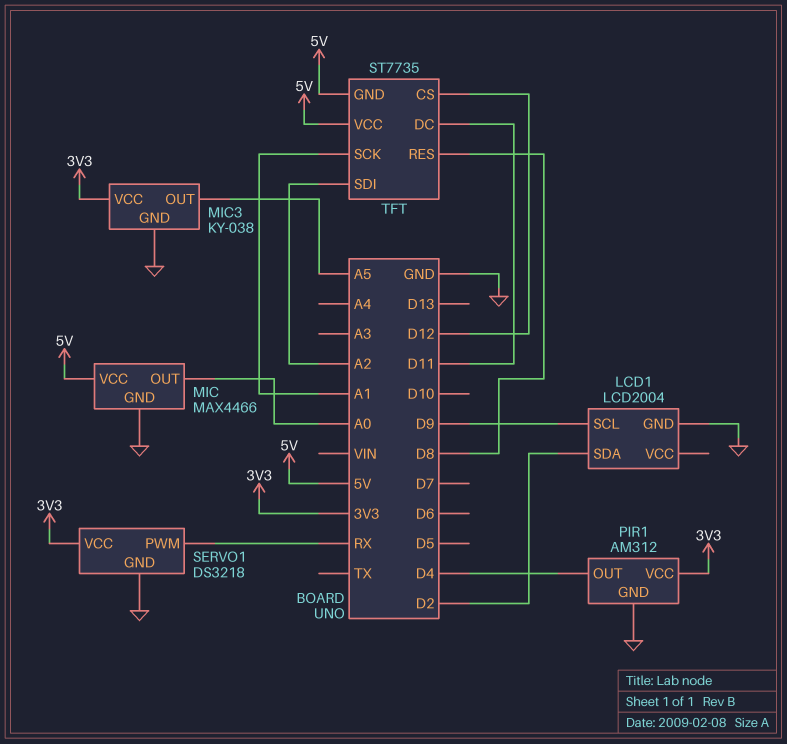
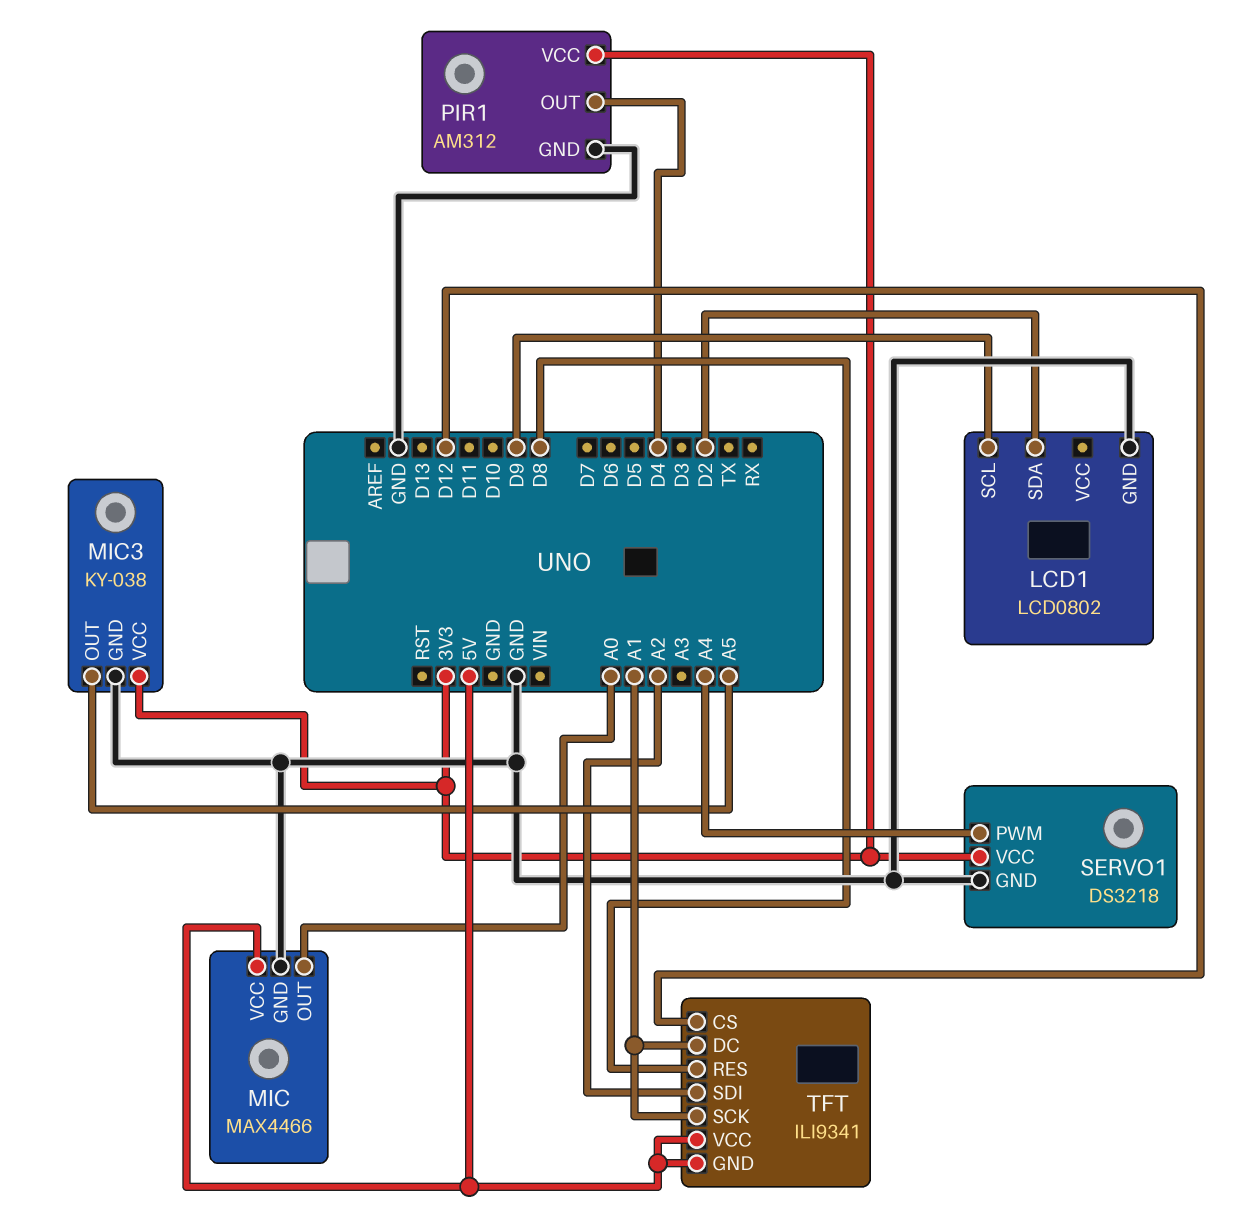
LCD1: LCD2004 -> LCD0802
SERVO1 pin PWM: RX -> A4
TFT: ST7735 -> ILI9341
TFT pin DC: D11 -> A1

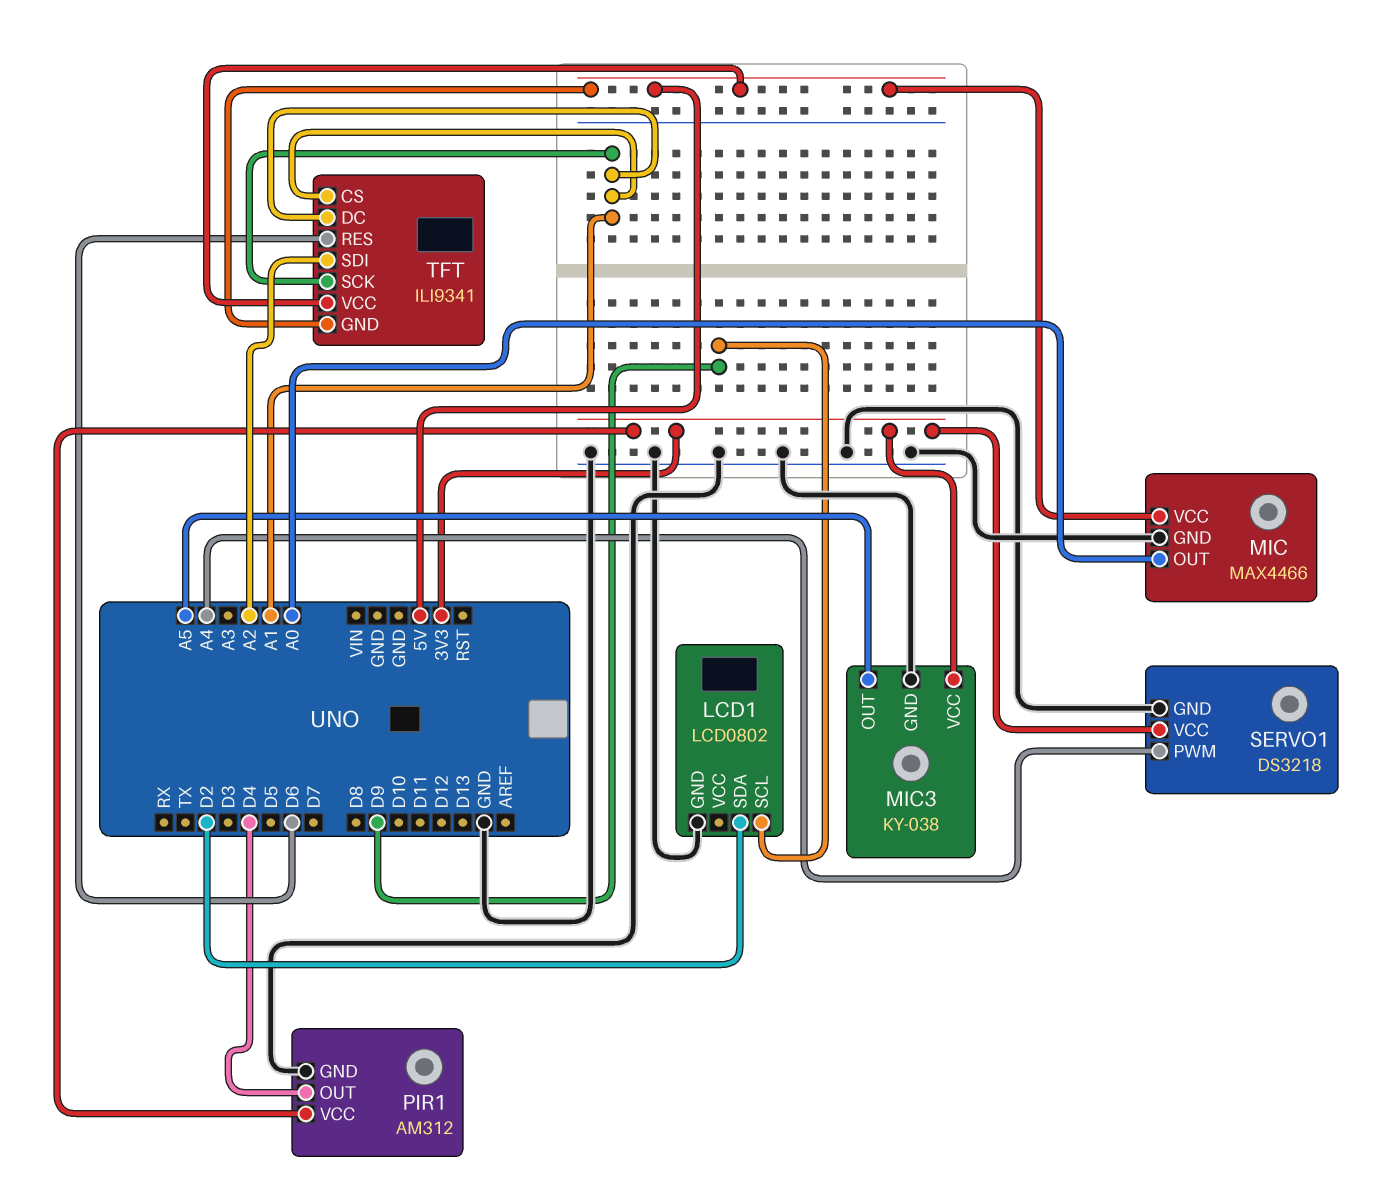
TFT pin CS: D12 -> A1
TFT pin RES: D8 -> D6

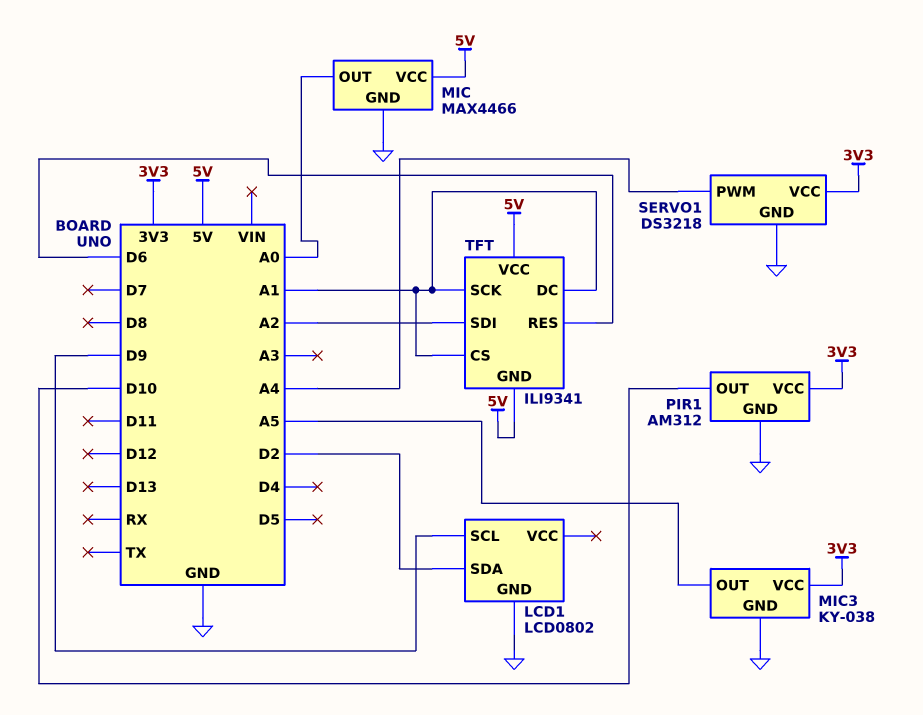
PIR1 pin OUT: D4 -> D10

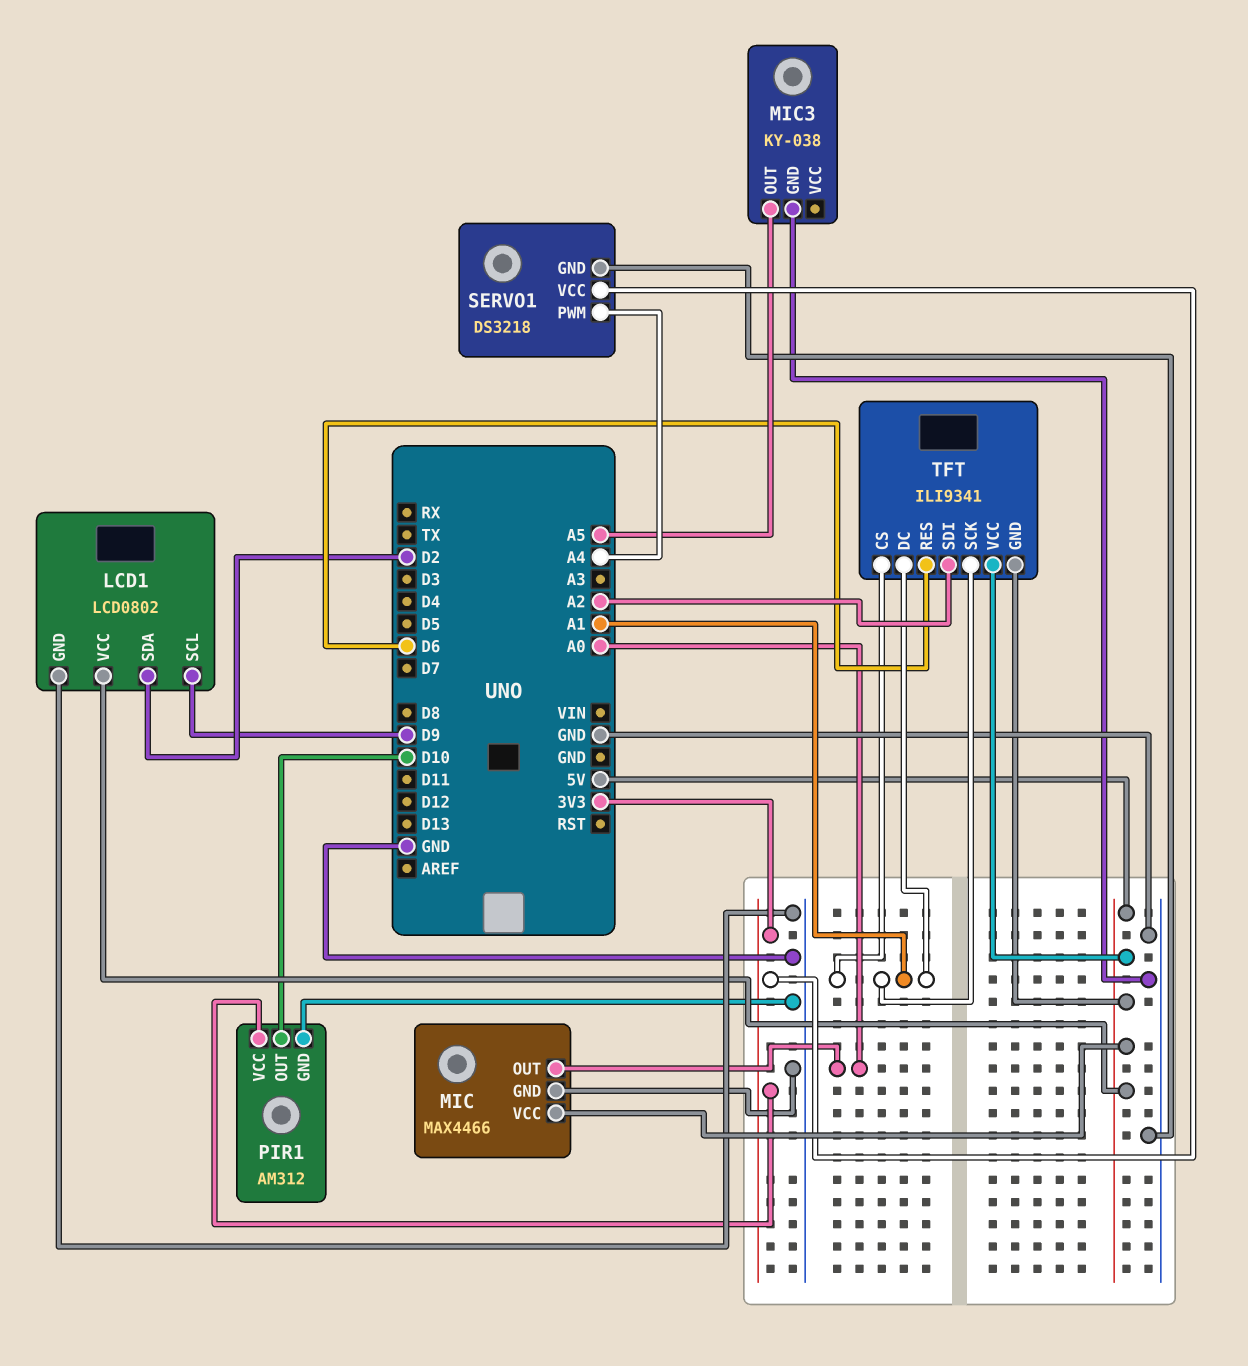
LCD1 pin VCC: none -> 5V
MIC3 pin VCC: 3V3 -> none

